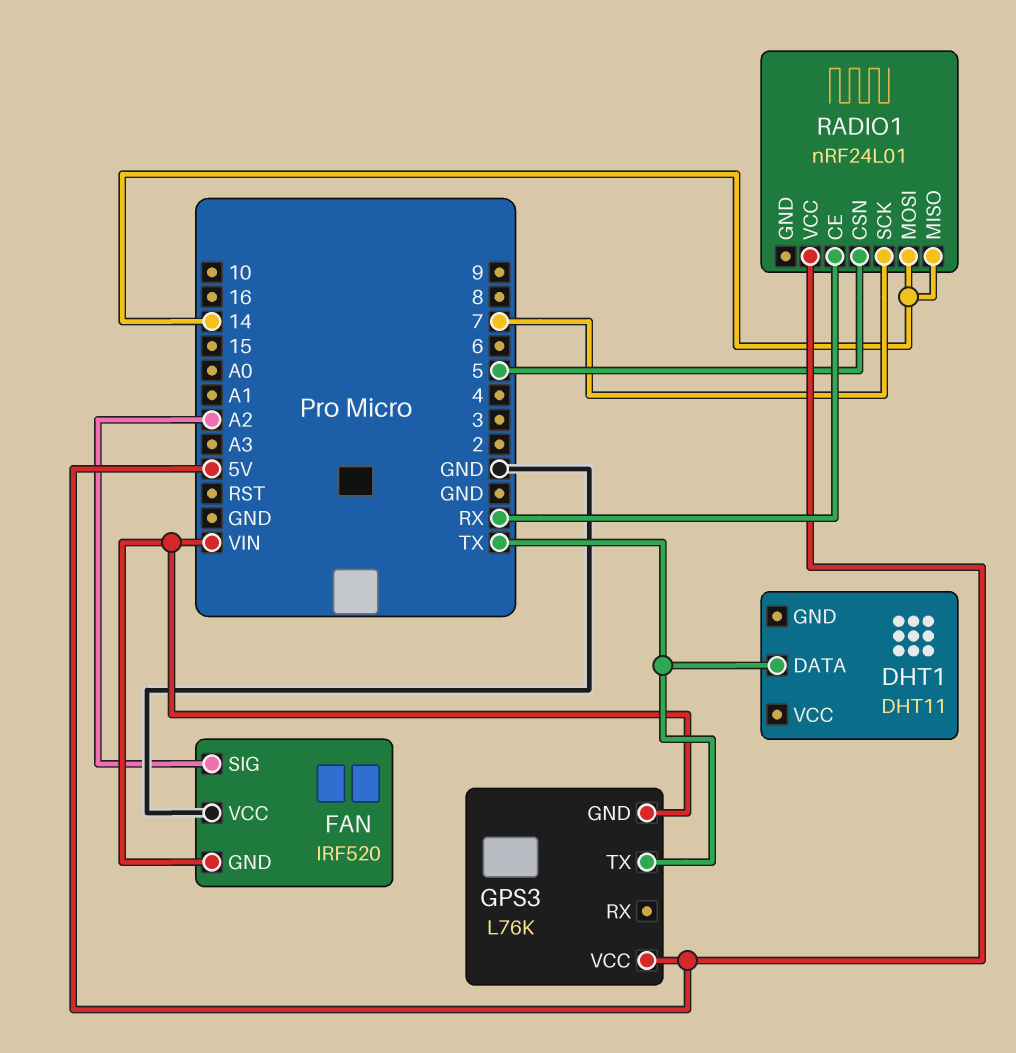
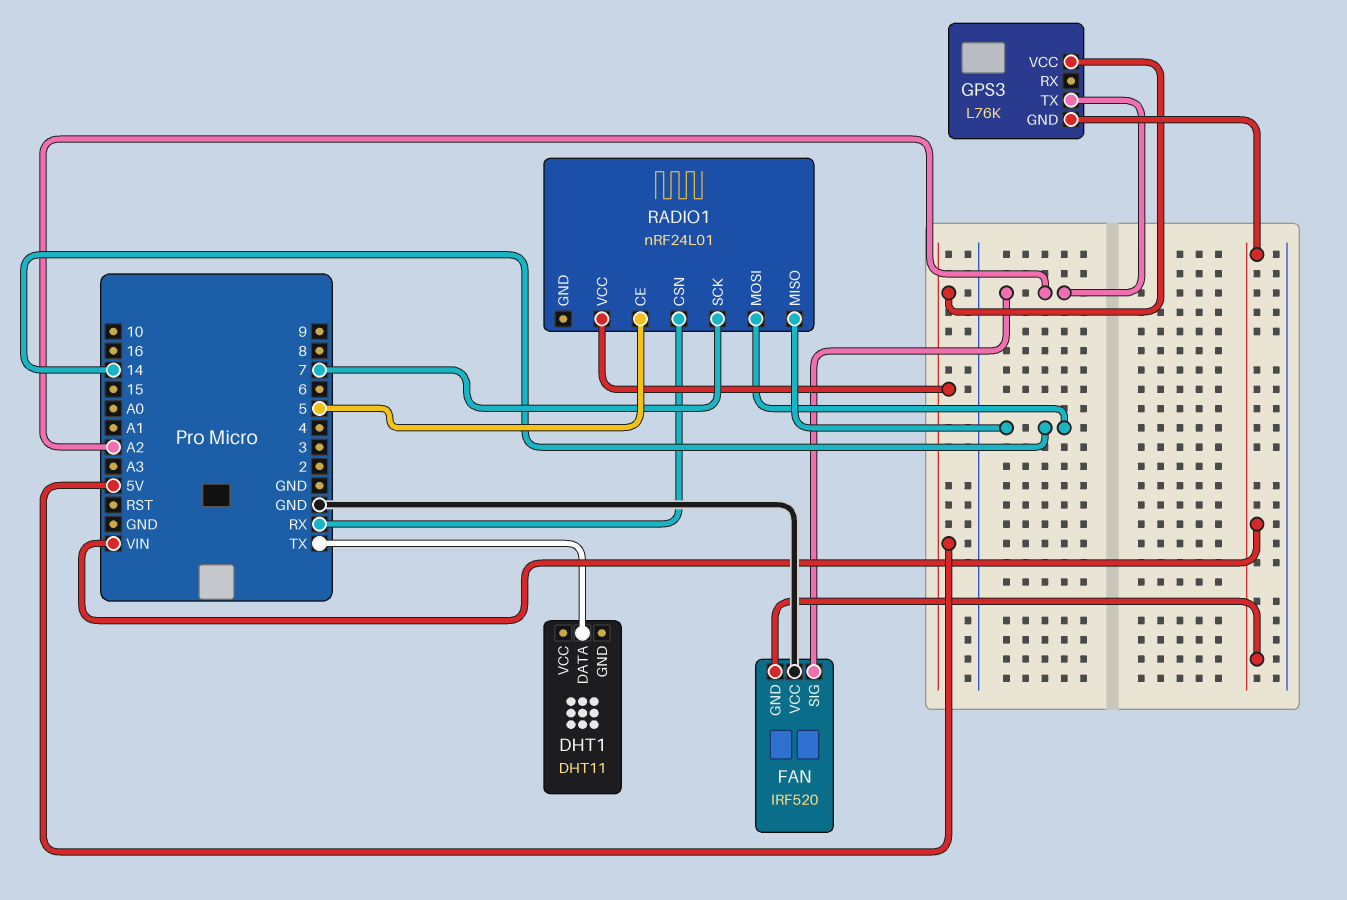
GPS3 pin TX: TX -> A2
RADIO1 pin CE: RX -> 5
RADIO1 pin CSN: 5 -> RX

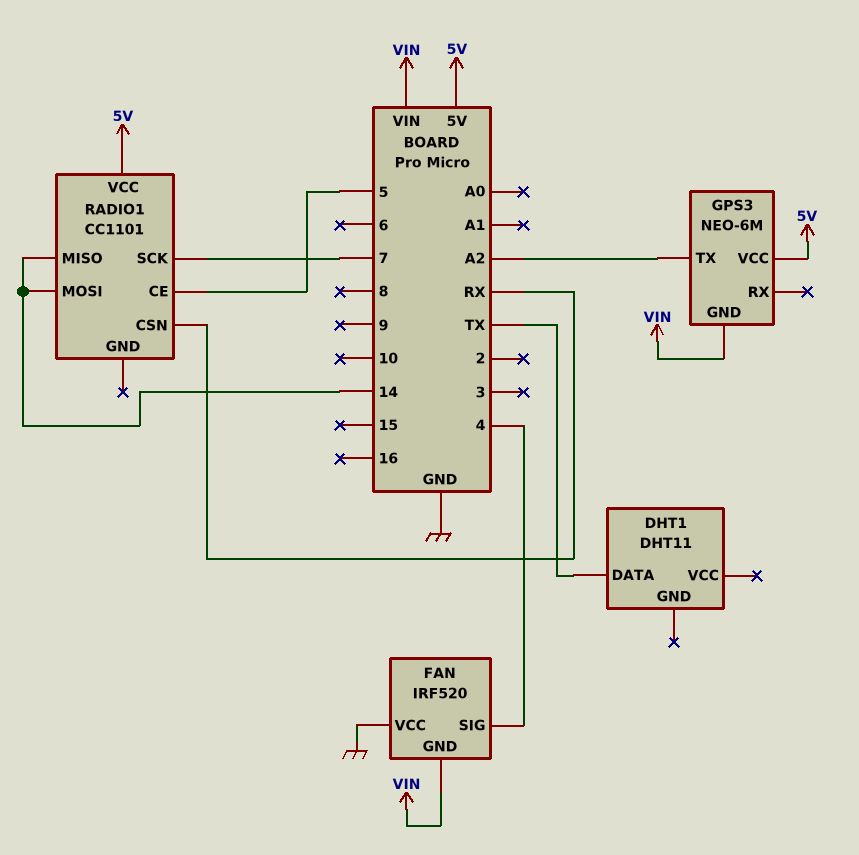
FAN pin SIG: A2 -> 4
GPS3: L76K -> NEO-6M
RADIO1: nRF24L01 -> CC1101

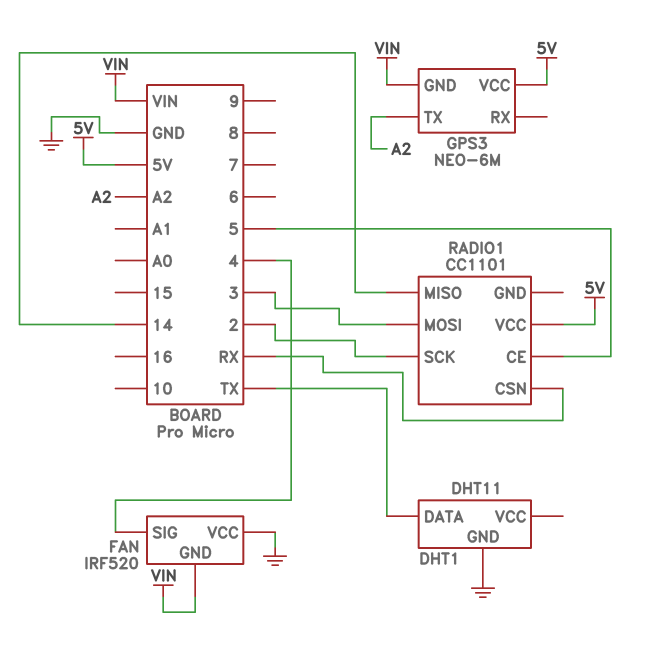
DHT1 pin GND: none -> GND
RADIO1 pin MOSI: 14 -> 3
RADIO1 pin SCK: 7 -> 2

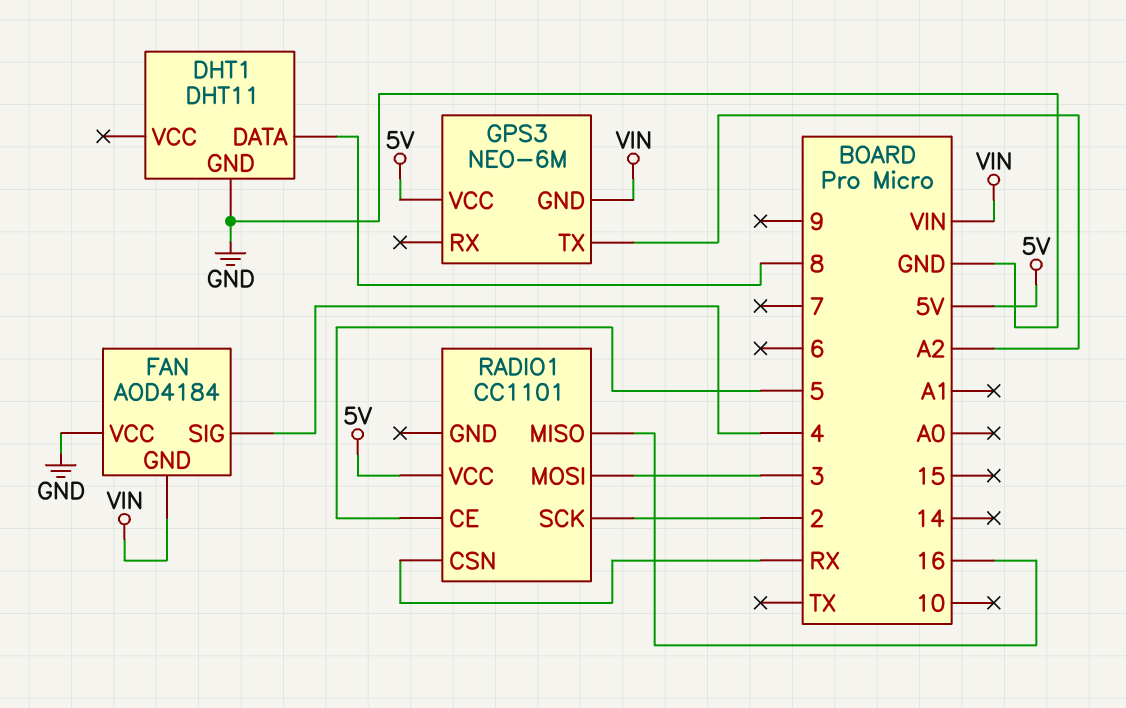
DHT1 pin DATA: TX -> 8
FAN: IRF520 -> AOD4184
RADIO1 pin MISO: 14 -> 16

